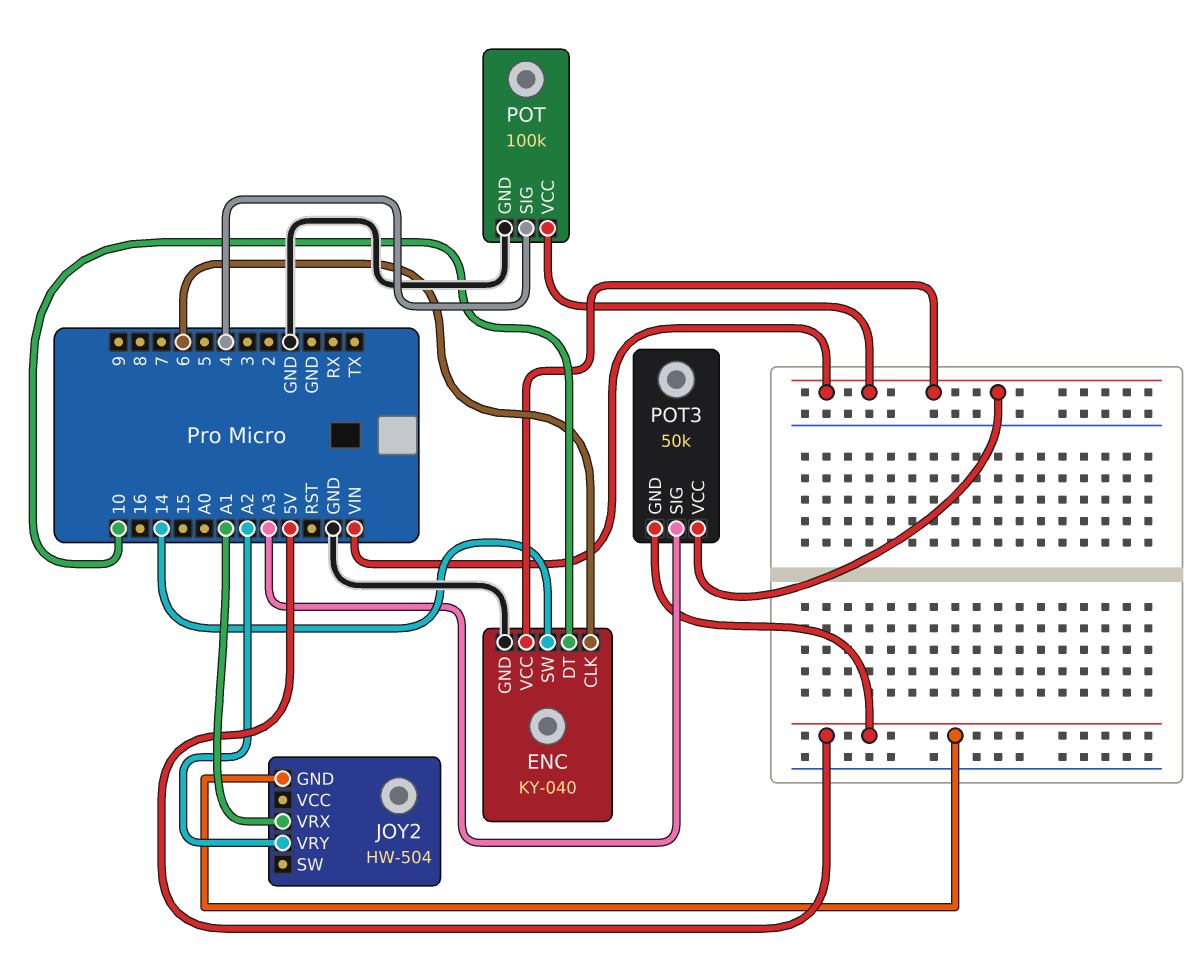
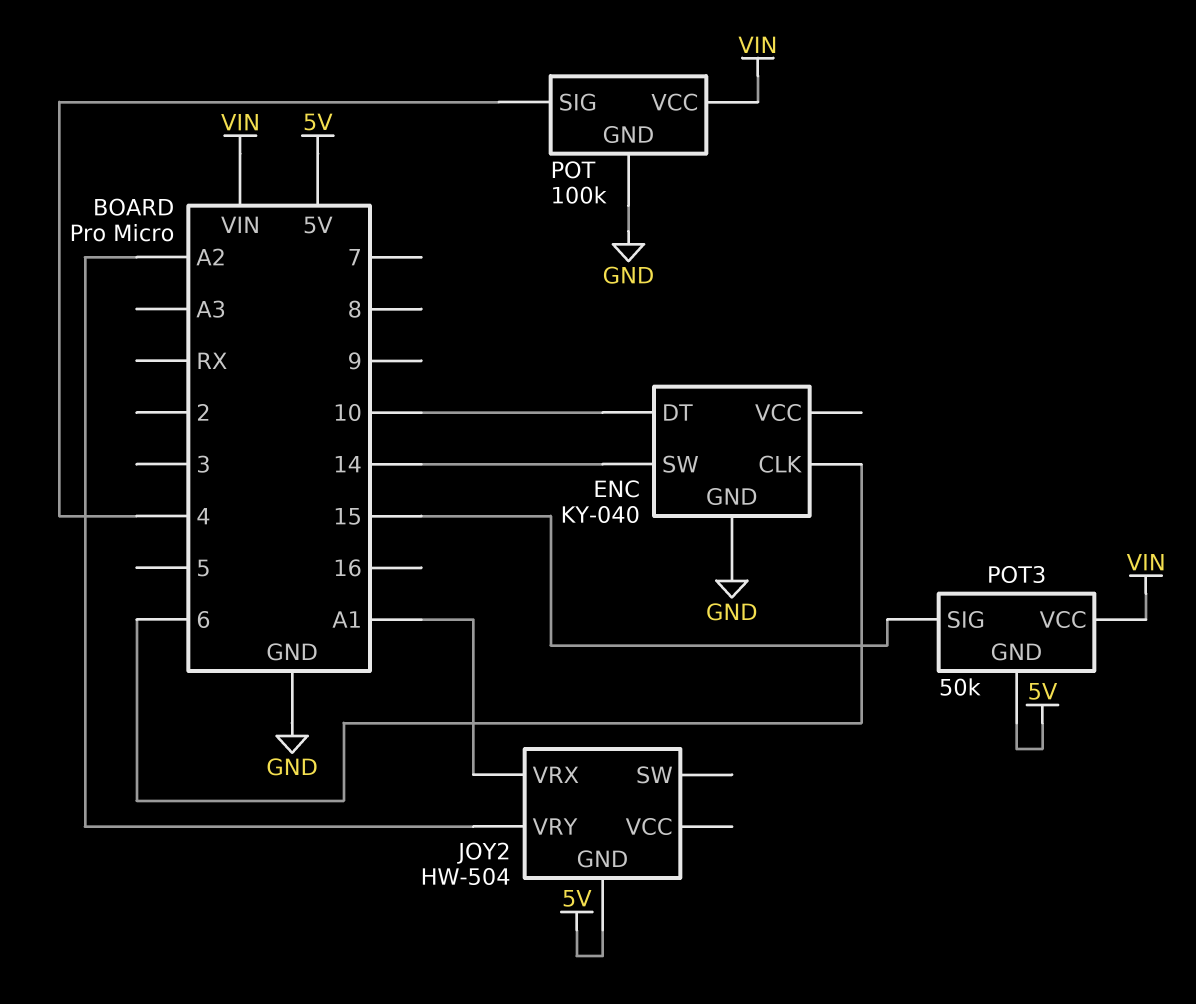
ENC pin VCC: VIN -> none
POT3 pin SIG: A3 -> 15

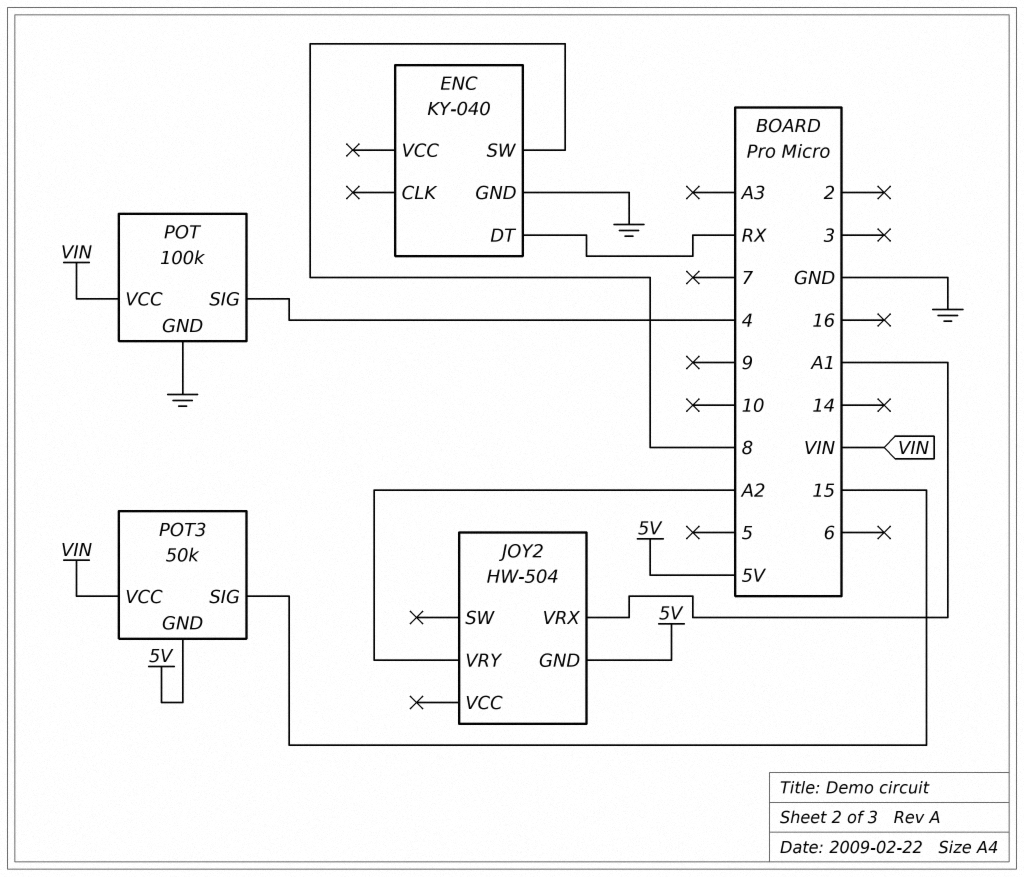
ENC pin CLK: 6 -> none
ENC pin DT: 10 -> RX
ENC pin SW: 14 -> 8

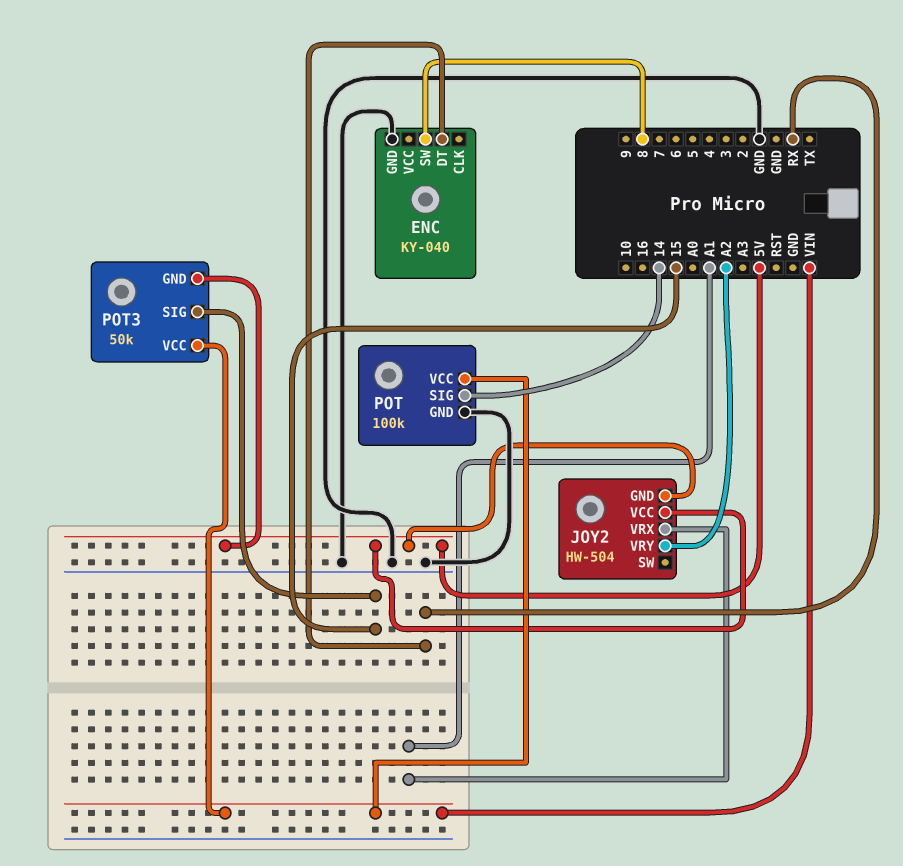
JOY2 pin VCC: none -> 5V
POT pin SIG: 4 -> 14

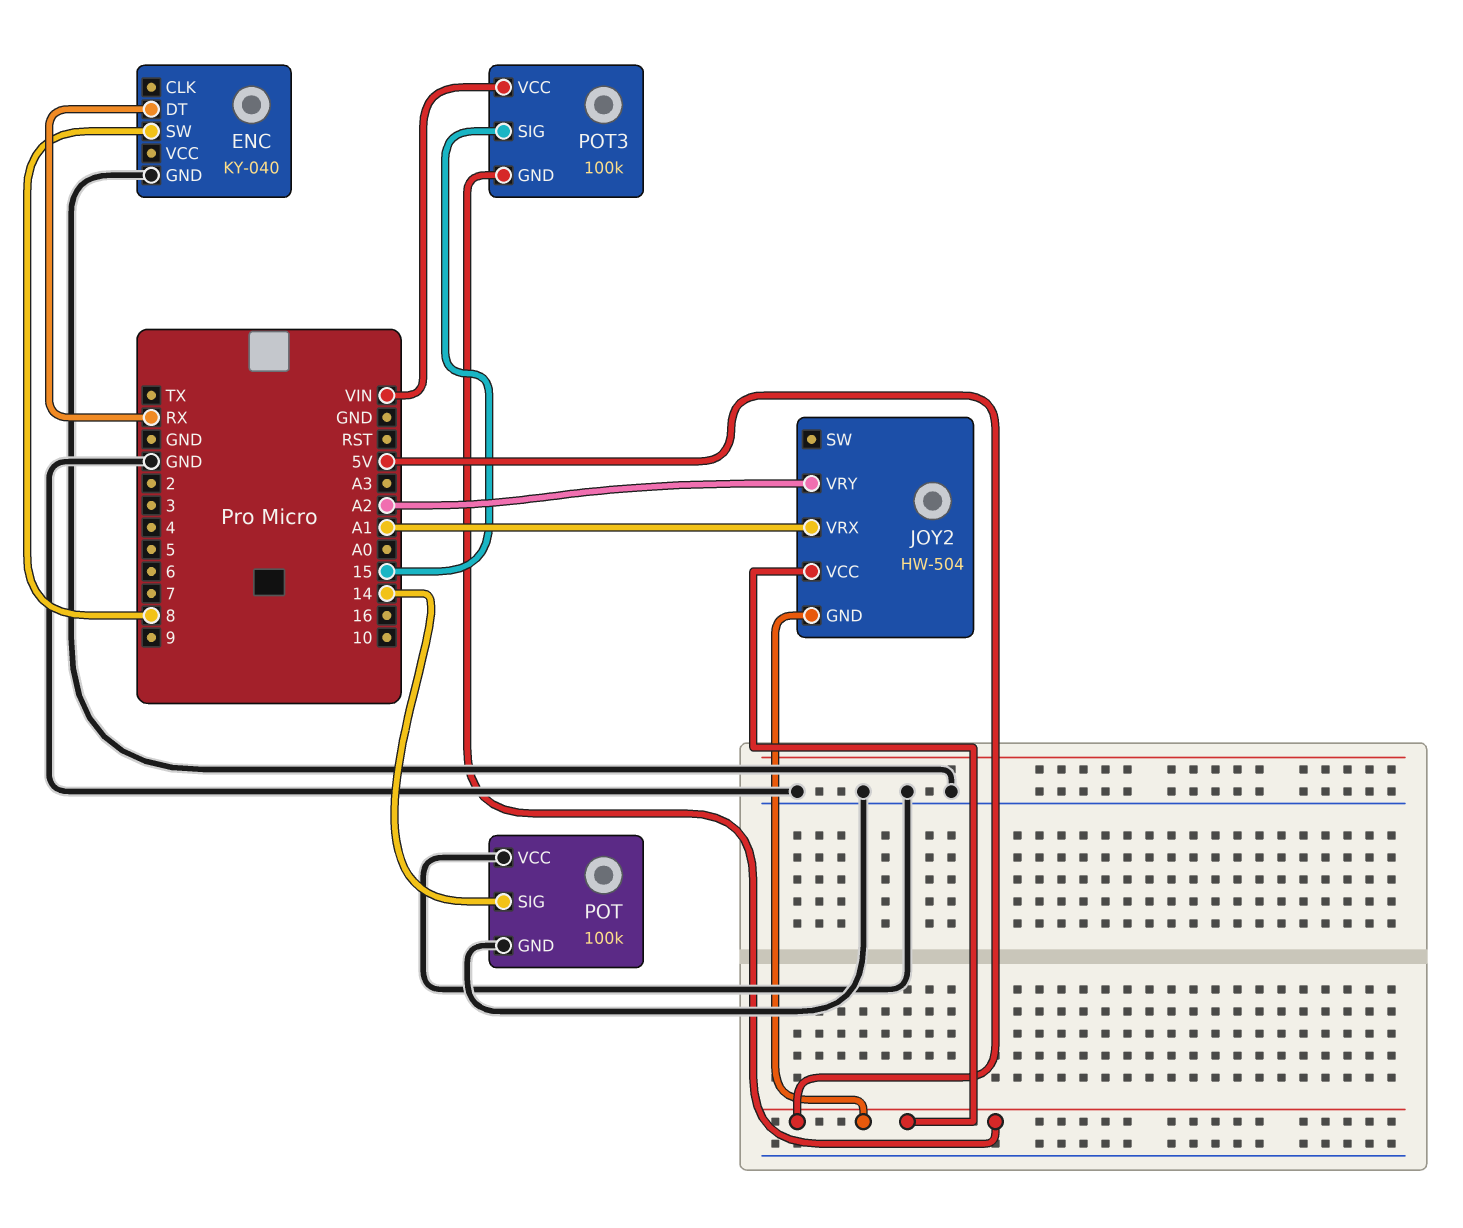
POT pin VCC: VIN -> GND
POT3: 50k -> 100k

